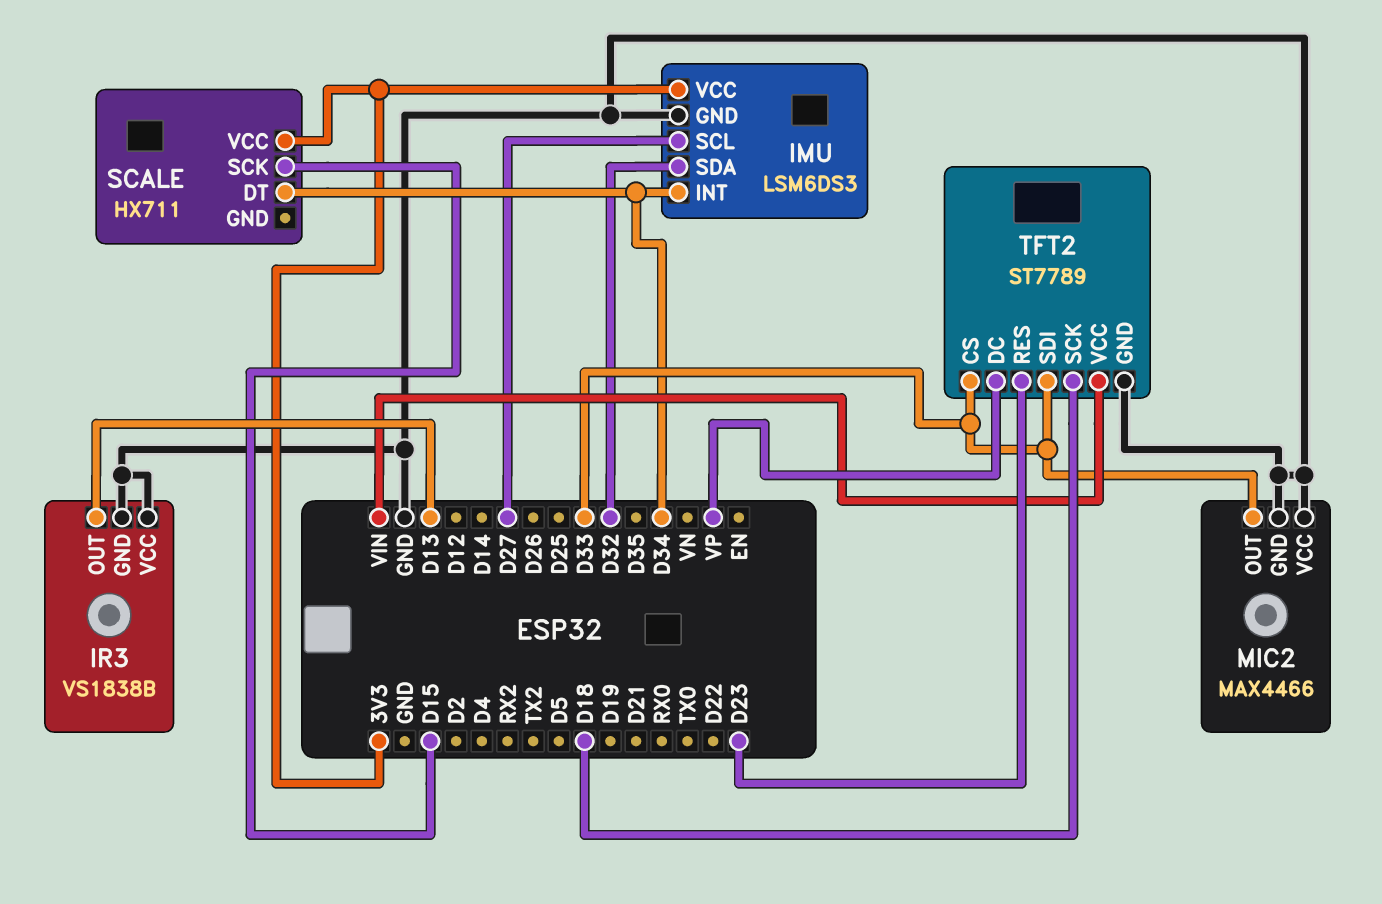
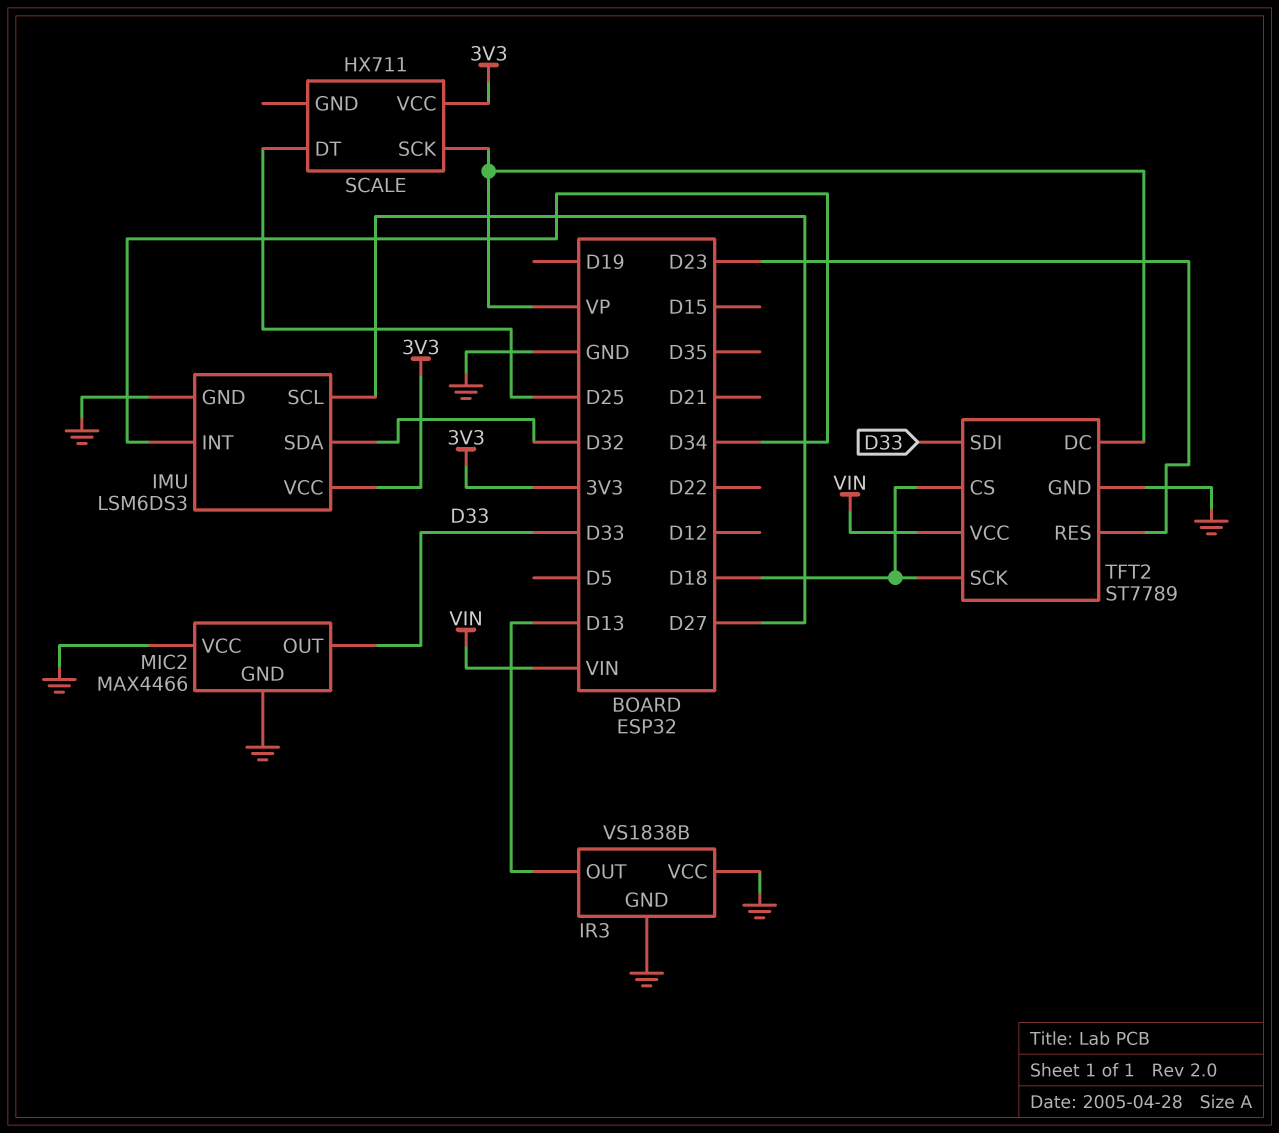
SCALE pin DT: D34 -> D25
SCALE pin SCK: D15 -> VP
TFT2 pin CS: D33 -> D18

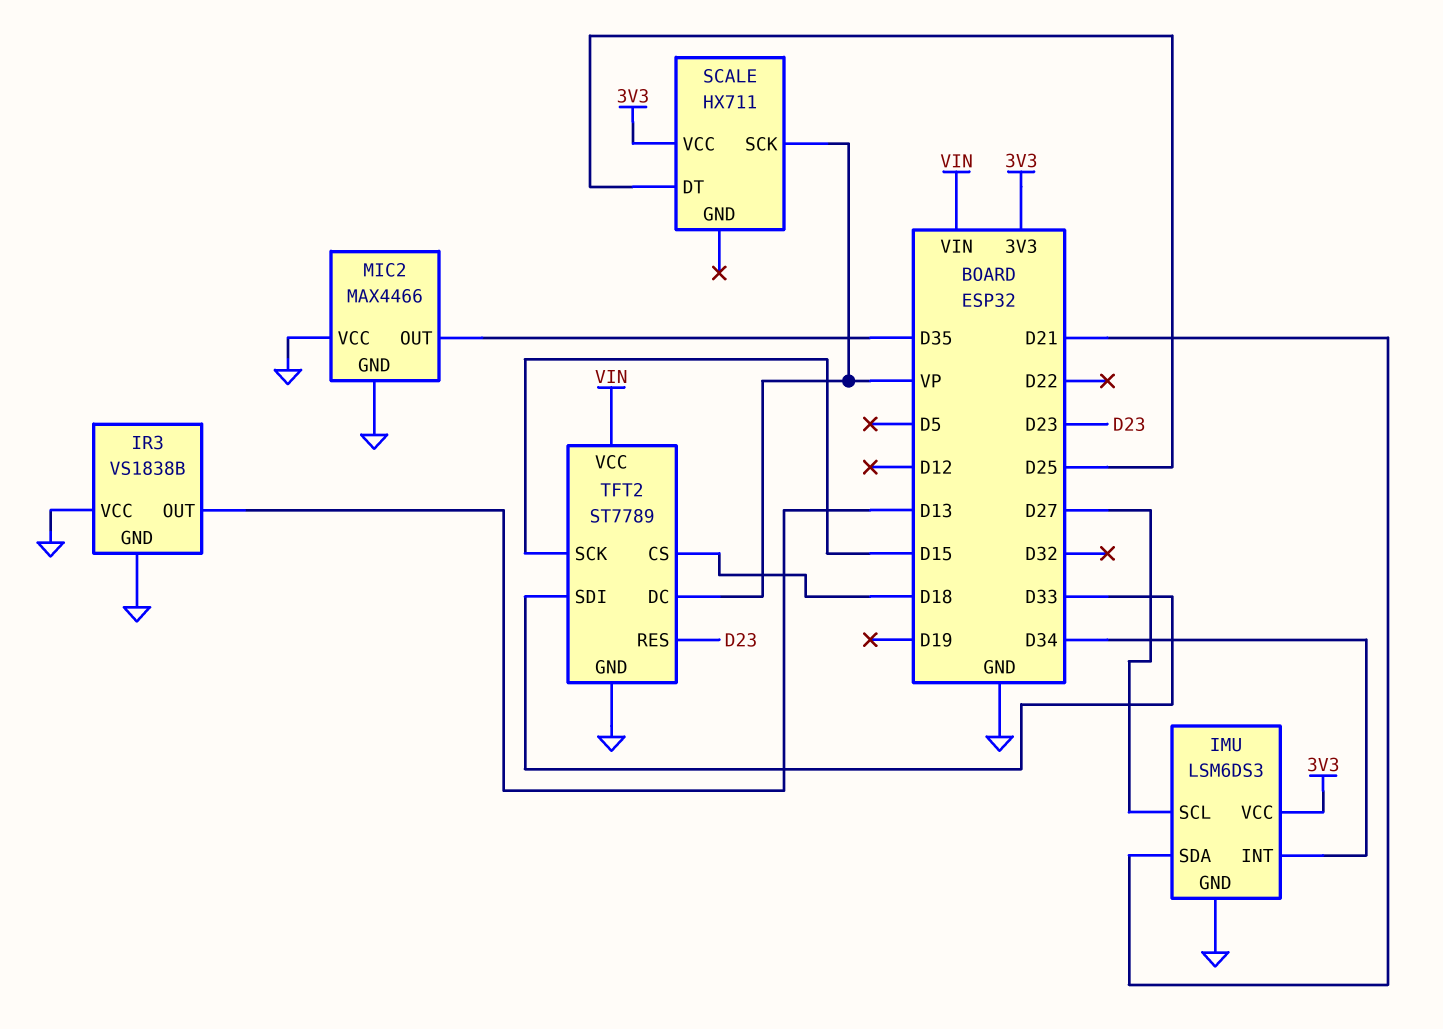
IMU pin SDA: D32 -> D21
MIC2 pin OUT: D33 -> D35
TFT2 pin SCK: D18 -> D15

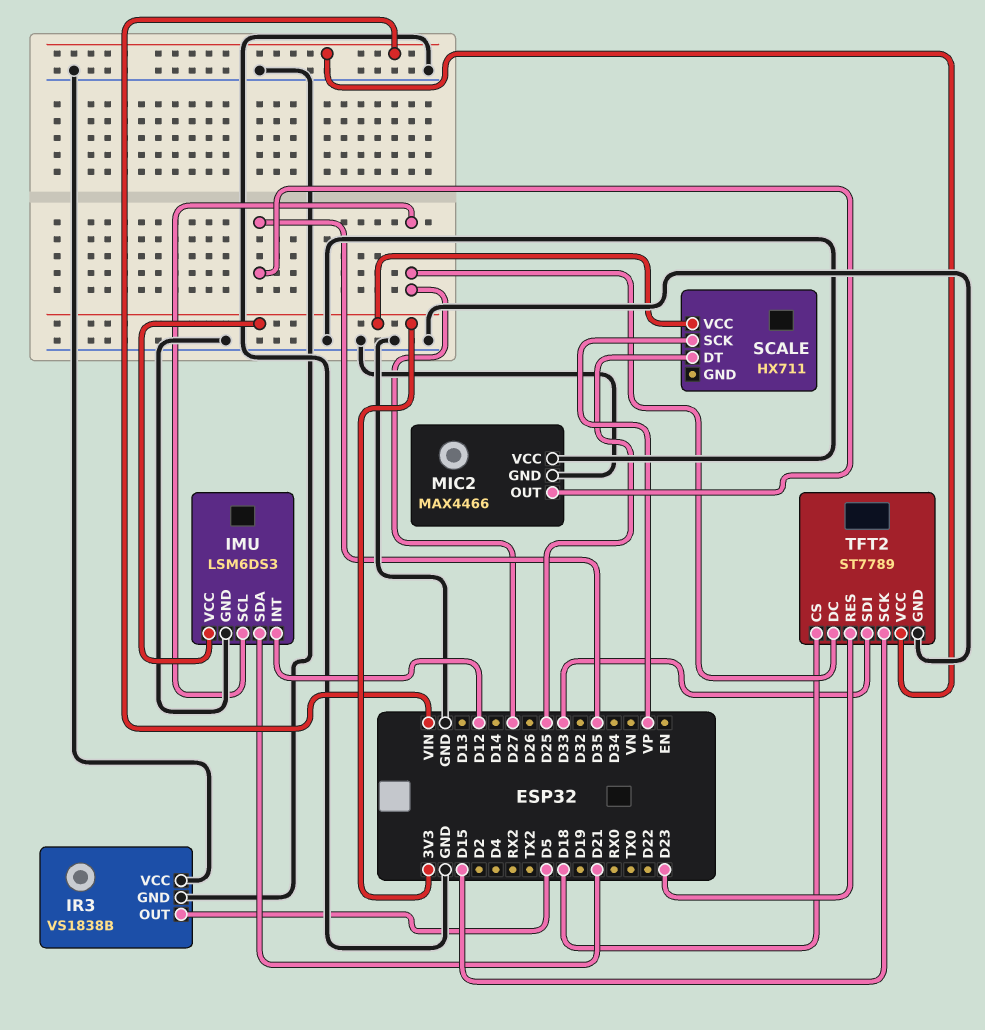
IMU pin INT: D34 -> D12
IR3 pin OUT: D13 -> D5
TFT2 pin DC: VP -> D27

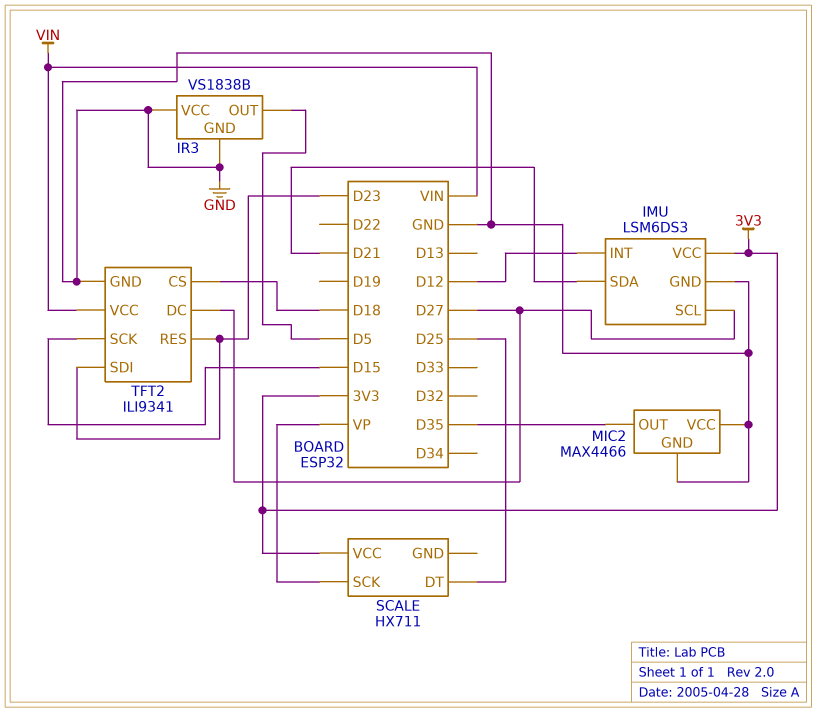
TFT2: ST7789 -> ILI9341
TFT2 pin SDI: D33 -> D23

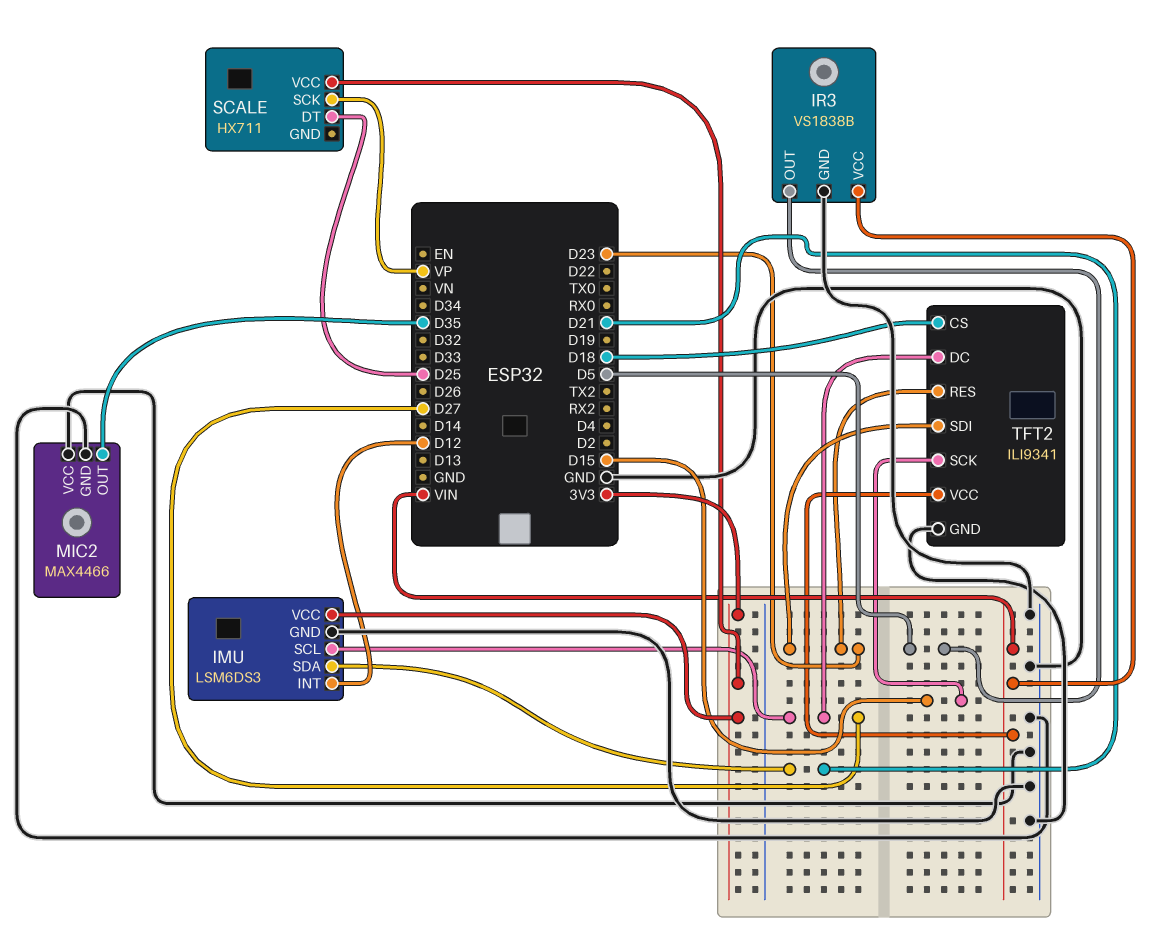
IR3 pin VCC: GND -> VIN

